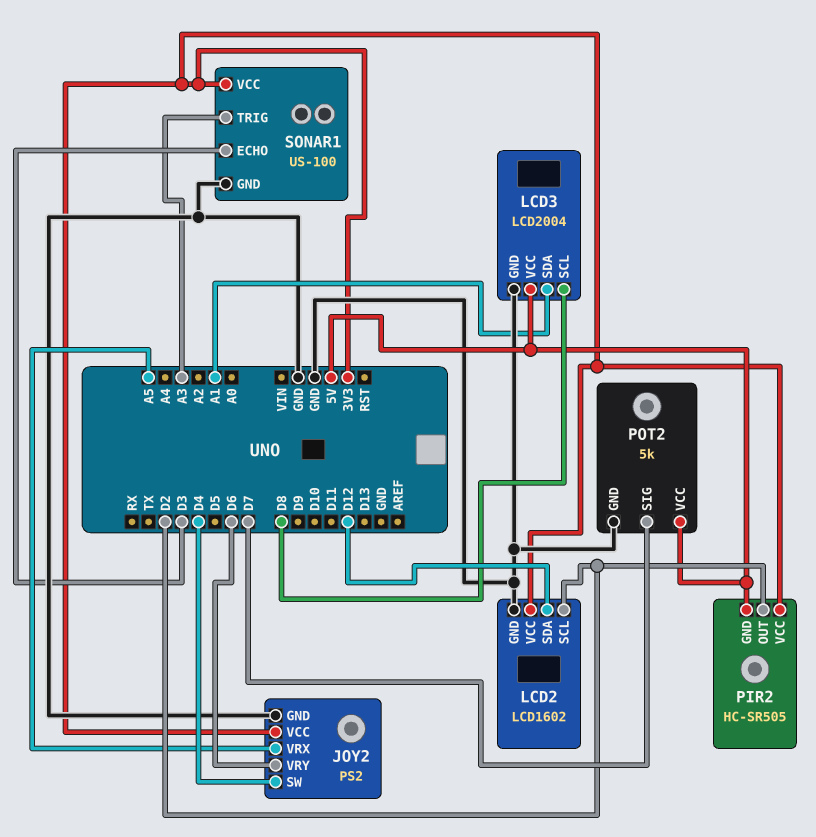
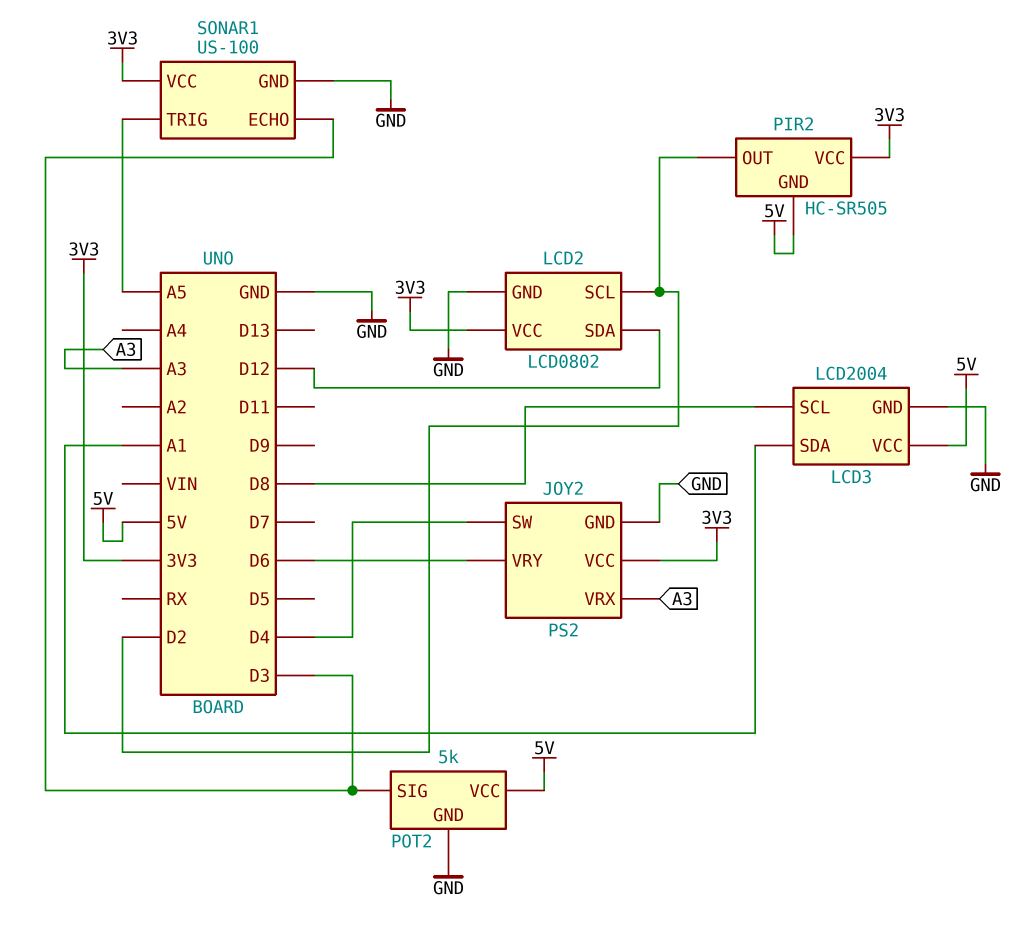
JOY2 pin VRX: A5 -> A3
LCD2: LCD1602 -> LCD0802
POT2 pin SIG: D7 -> D3
SONAR1 pin TRIG: A3 -> A5

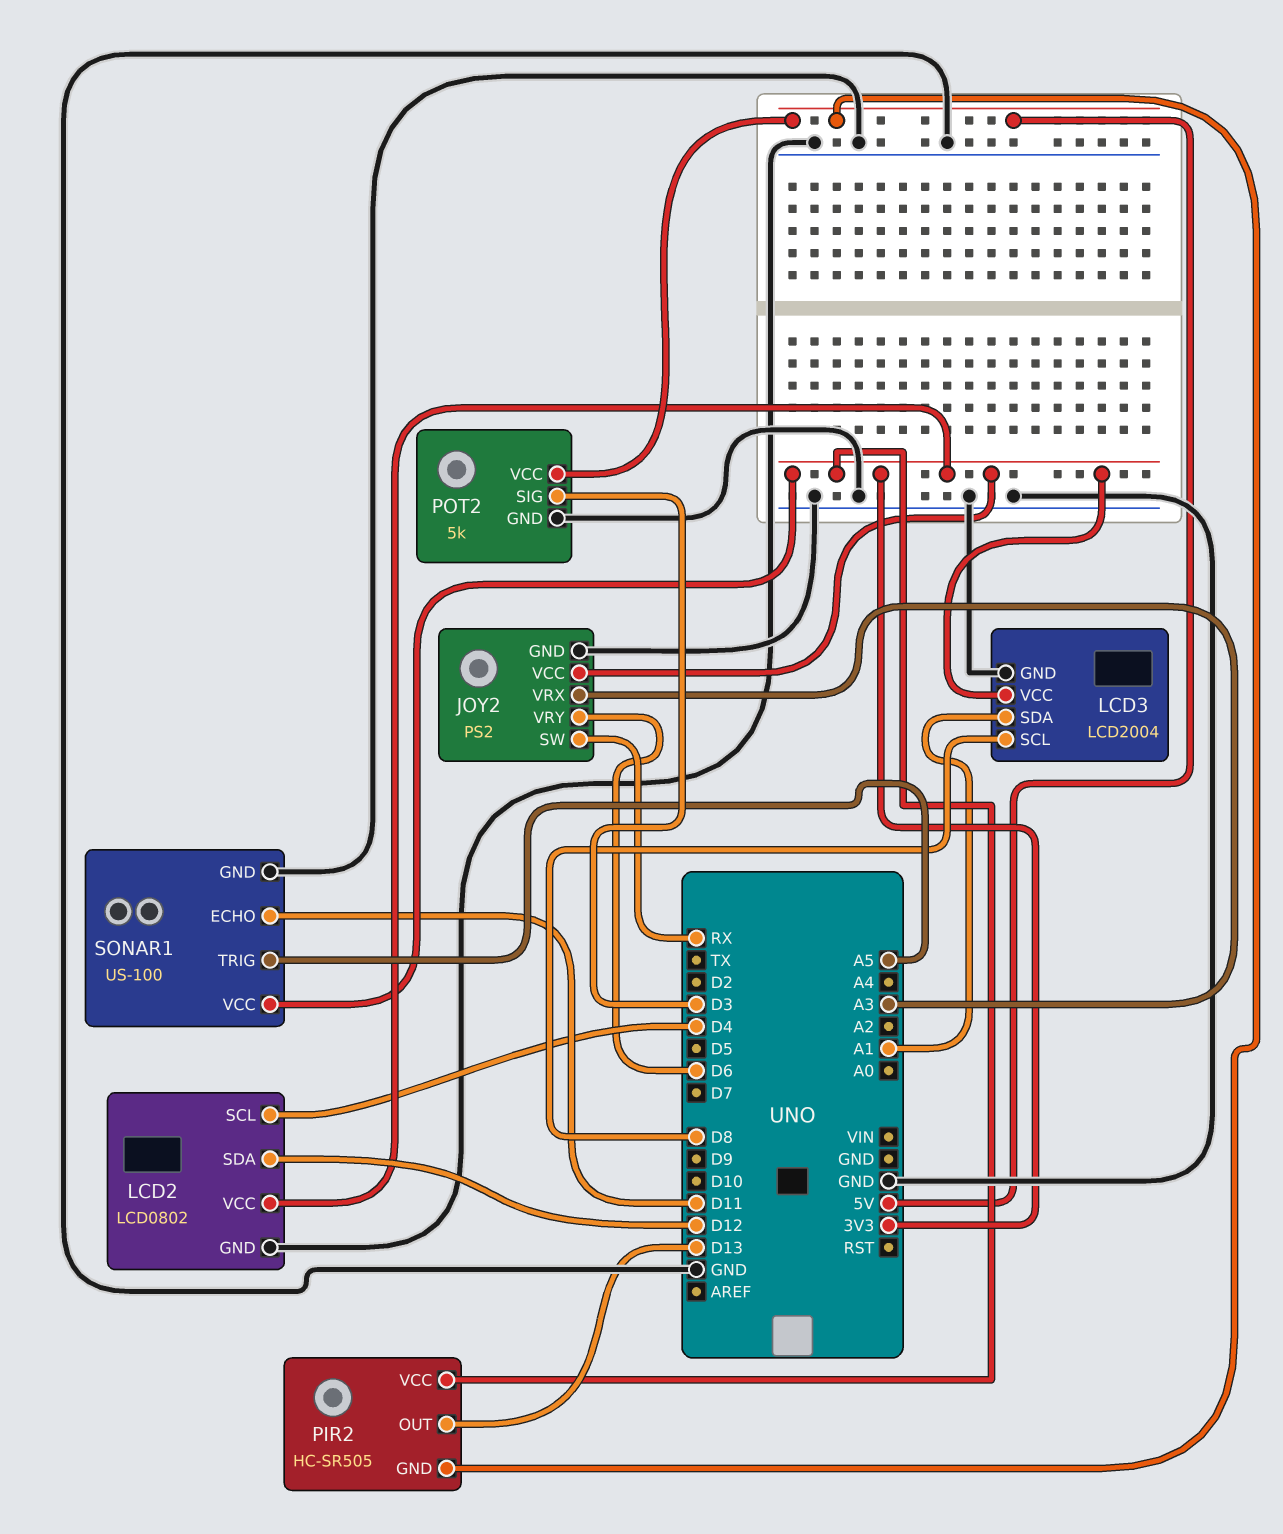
JOY2 pin SW: D4 -> RX
LCD2 pin SCL: D2 -> D4
LCD3 pin VCC: 5V -> 3V3
PIR2 pin OUT: D2 -> D13
SONAR1 pin ECHO: D3 -> D11

